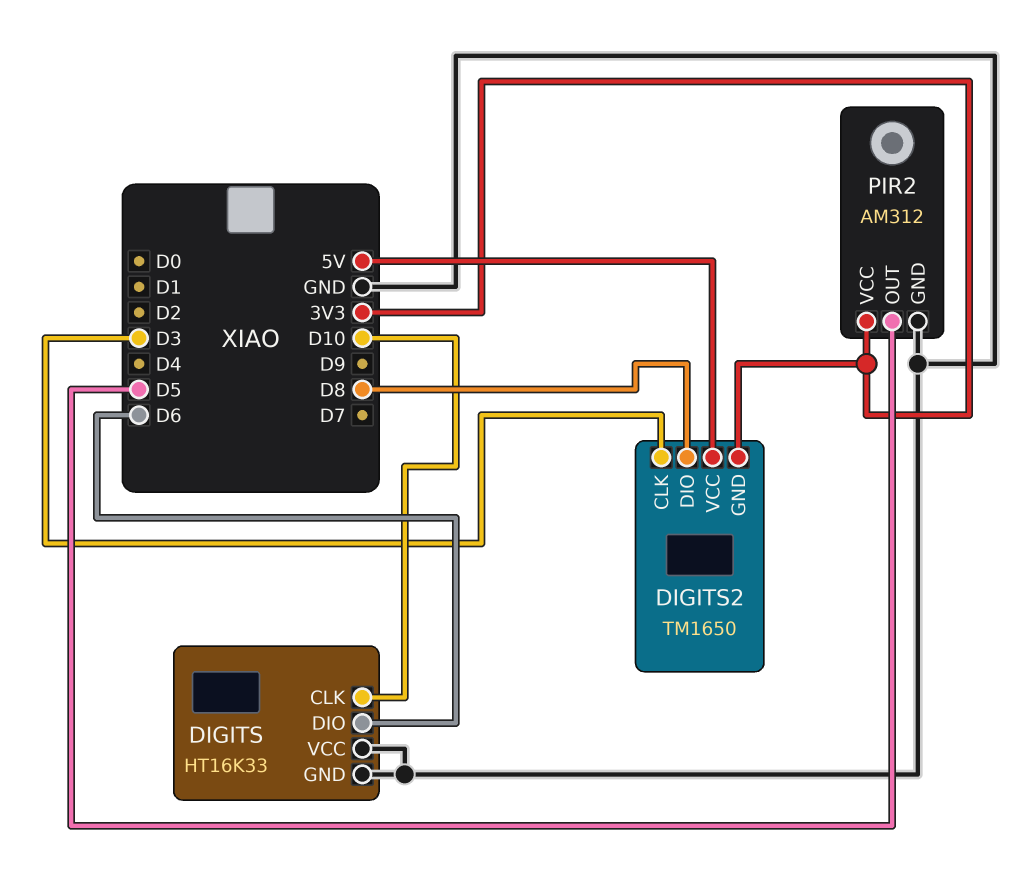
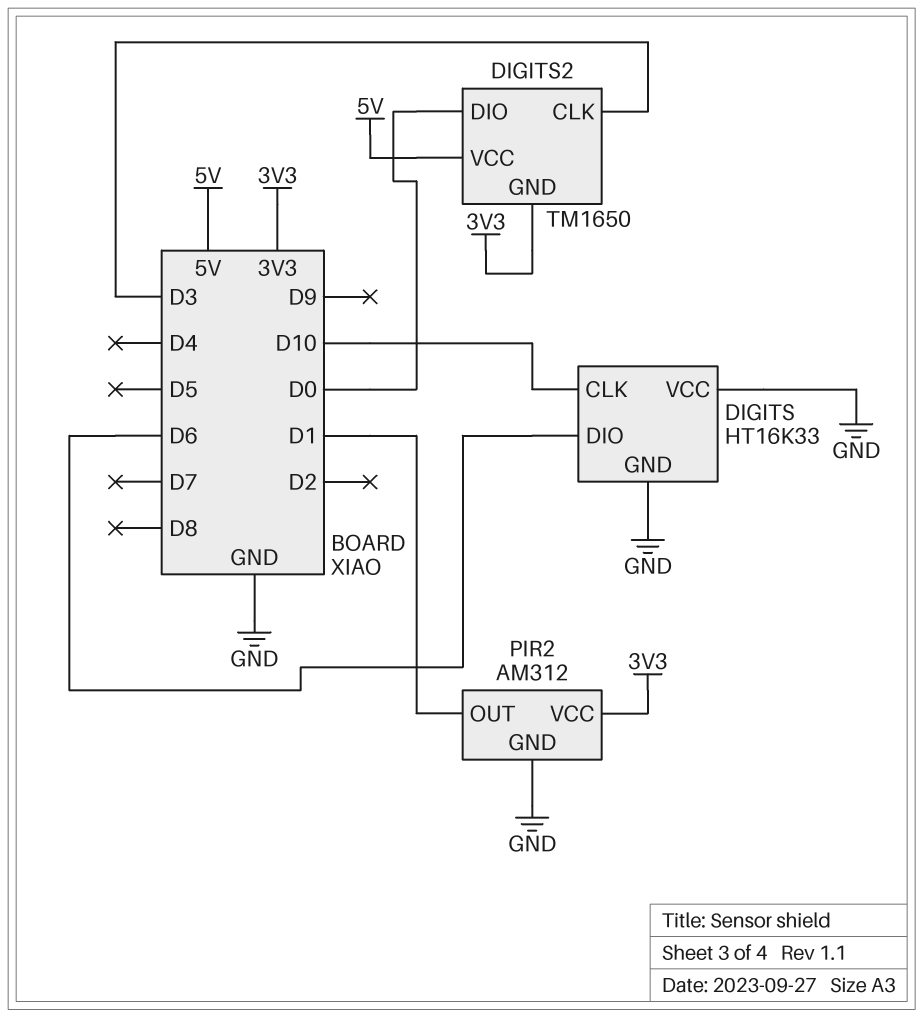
DIGITS2 pin DIO: D8 -> D0
PIR2 pin OUT: D5 -> D1

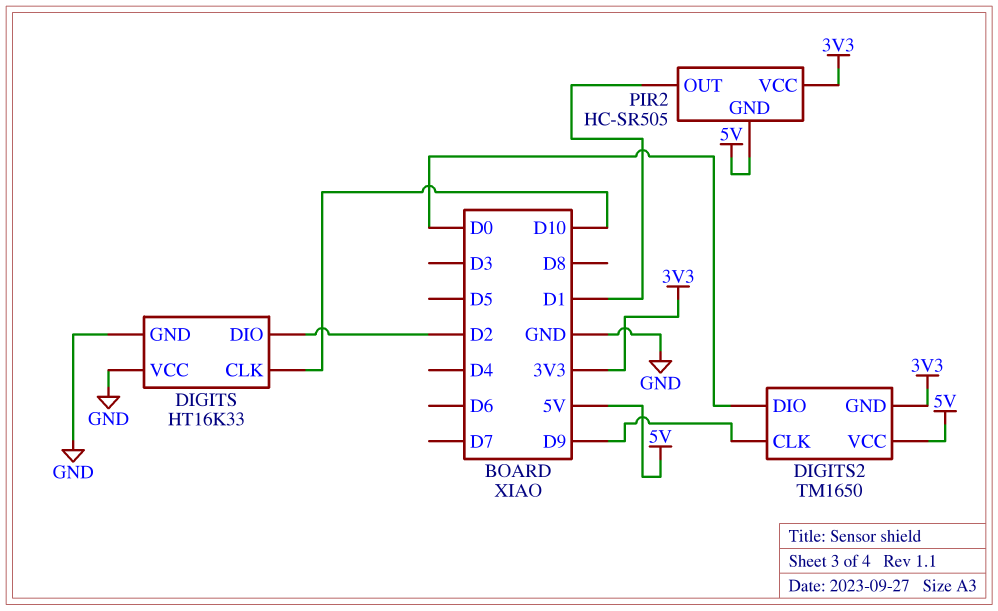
DIGITS pin DIO: D6 -> D2
DIGITS2 pin CLK: D3 -> D9
PIR2: AM312 -> HC-SR505
PIR2 pin GND: GND -> 5V

